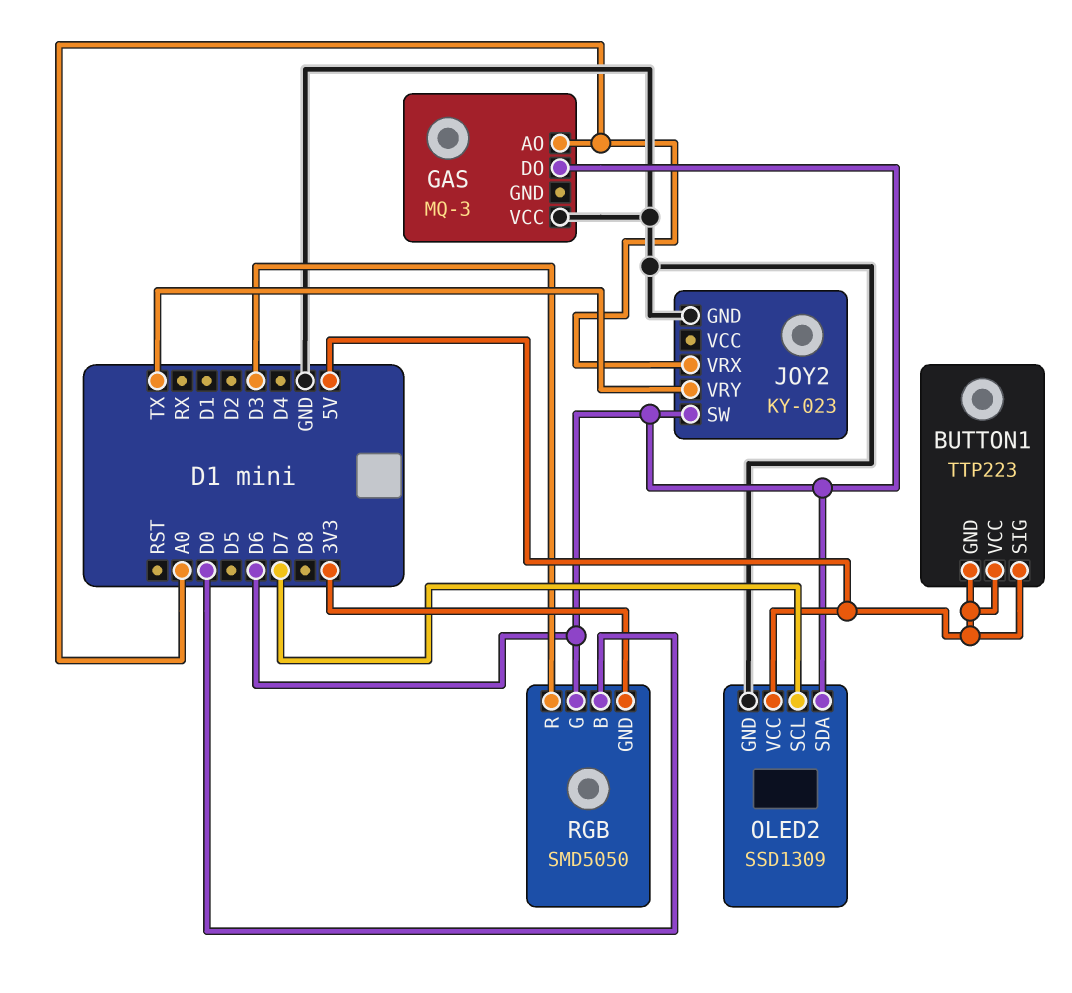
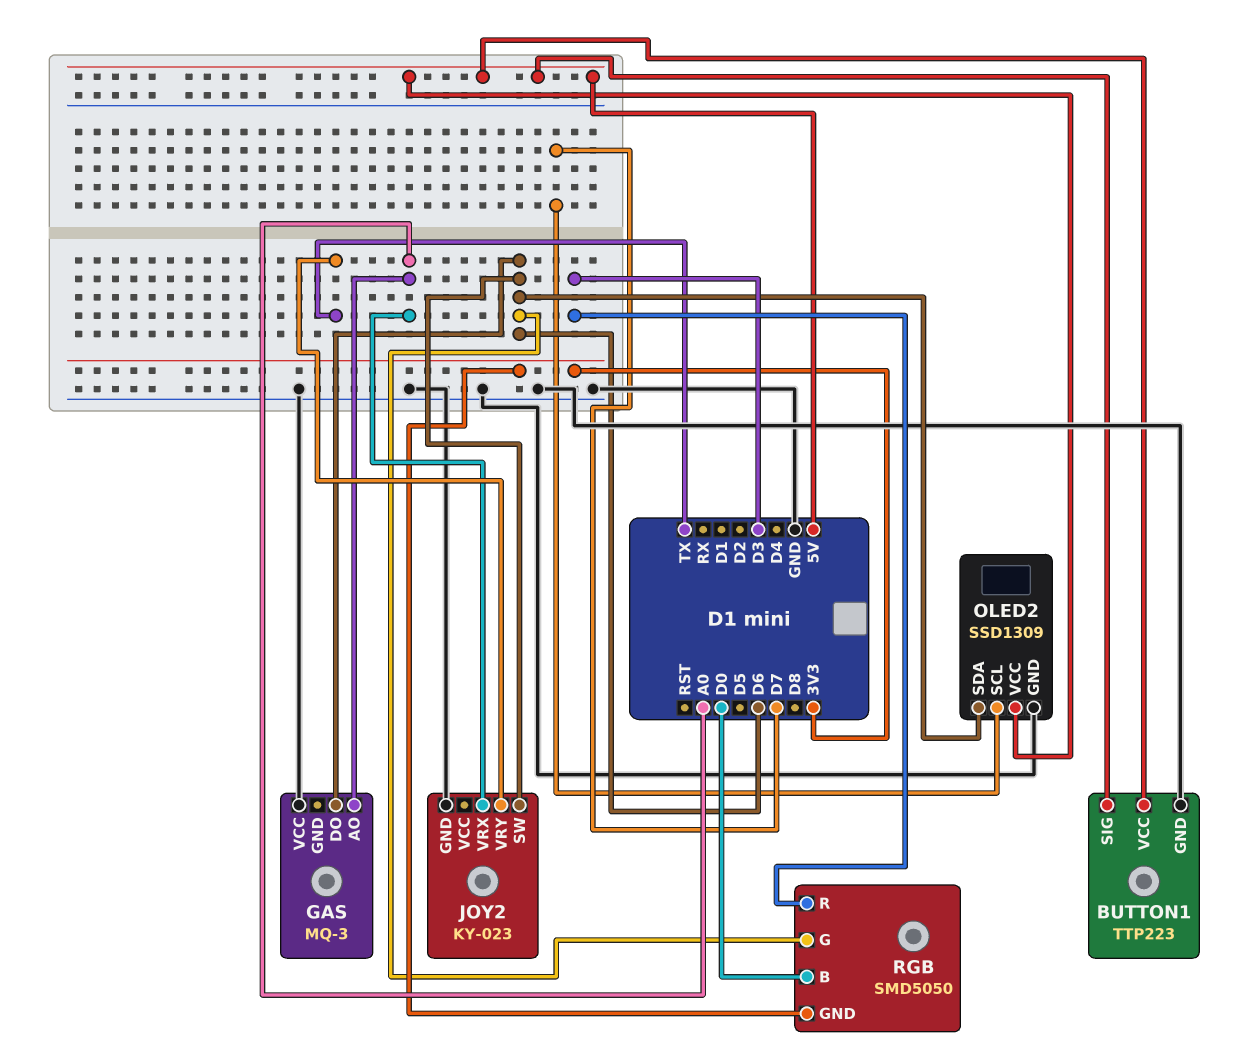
BUTTON1 pin GND: 5V -> GND

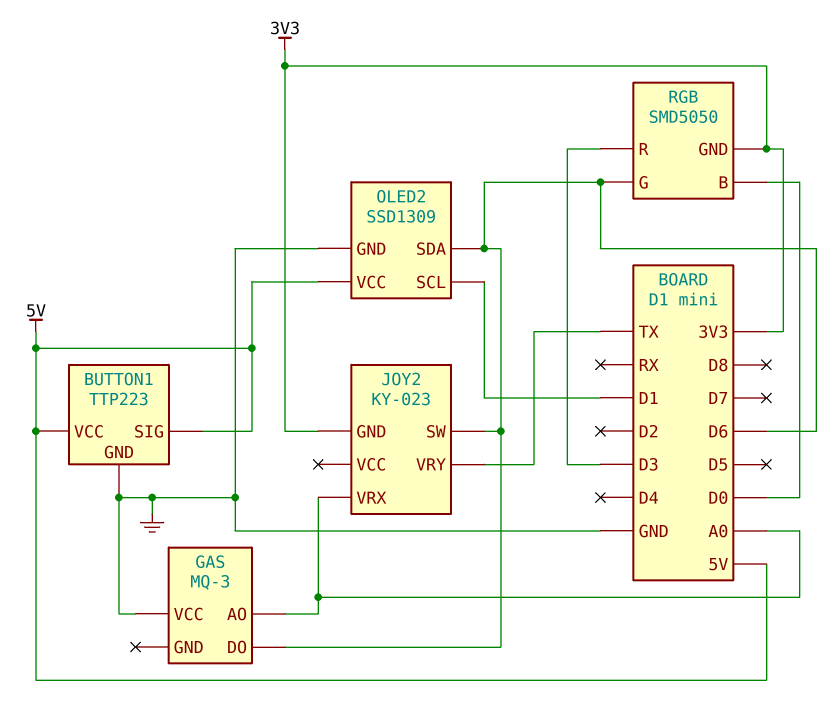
JOY2 pin GND: GND -> 3V3
OLED2 pin SCL: D7 -> D1

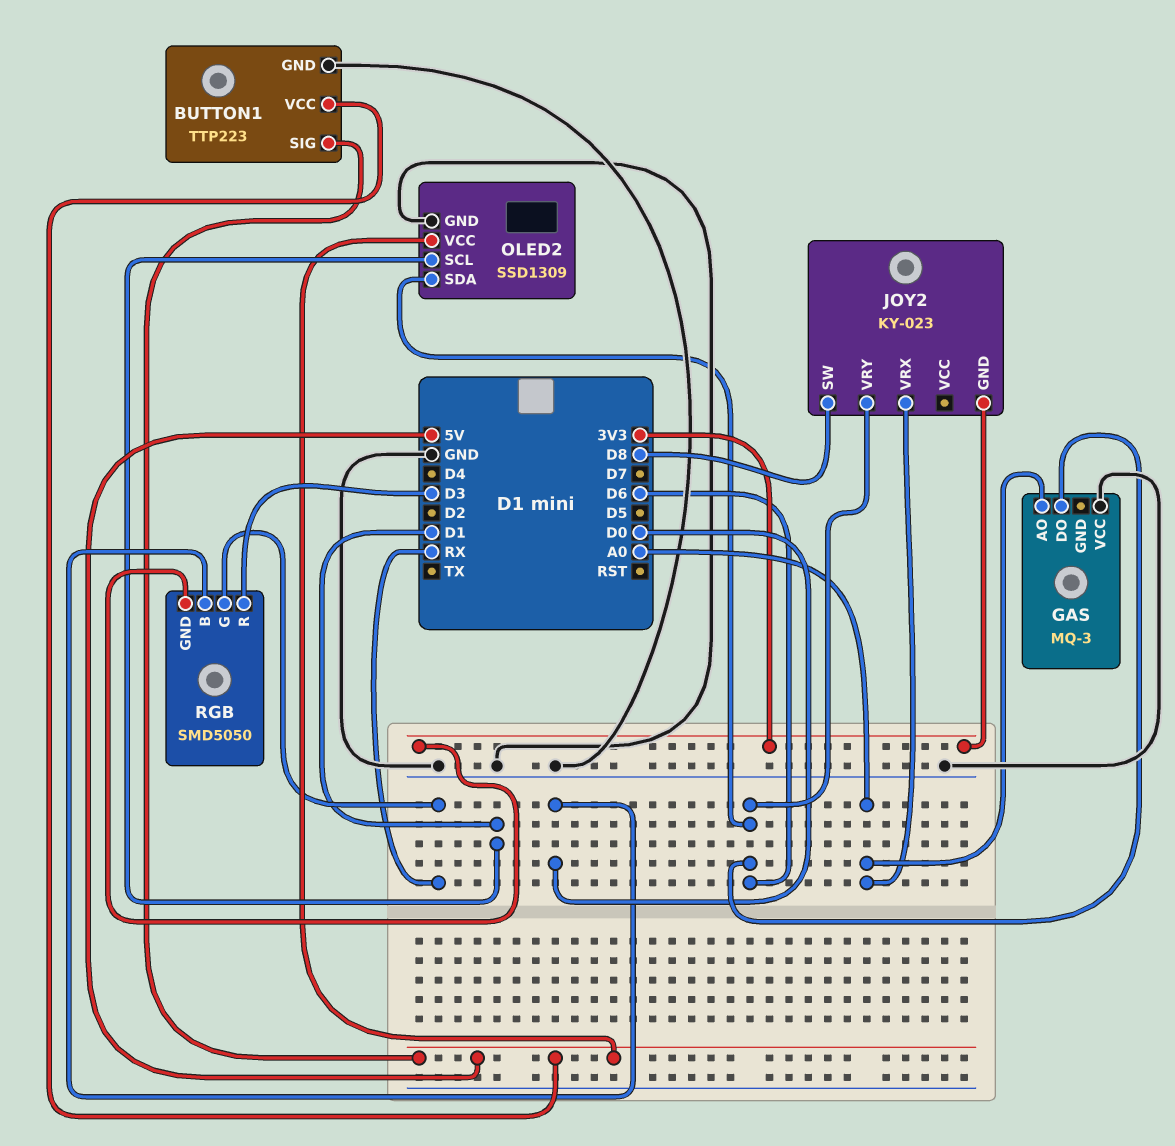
JOY2 pin SW: D6 -> D8
JOY2 pin VRY: TX -> D6
RGB pin G: D6 -> RX

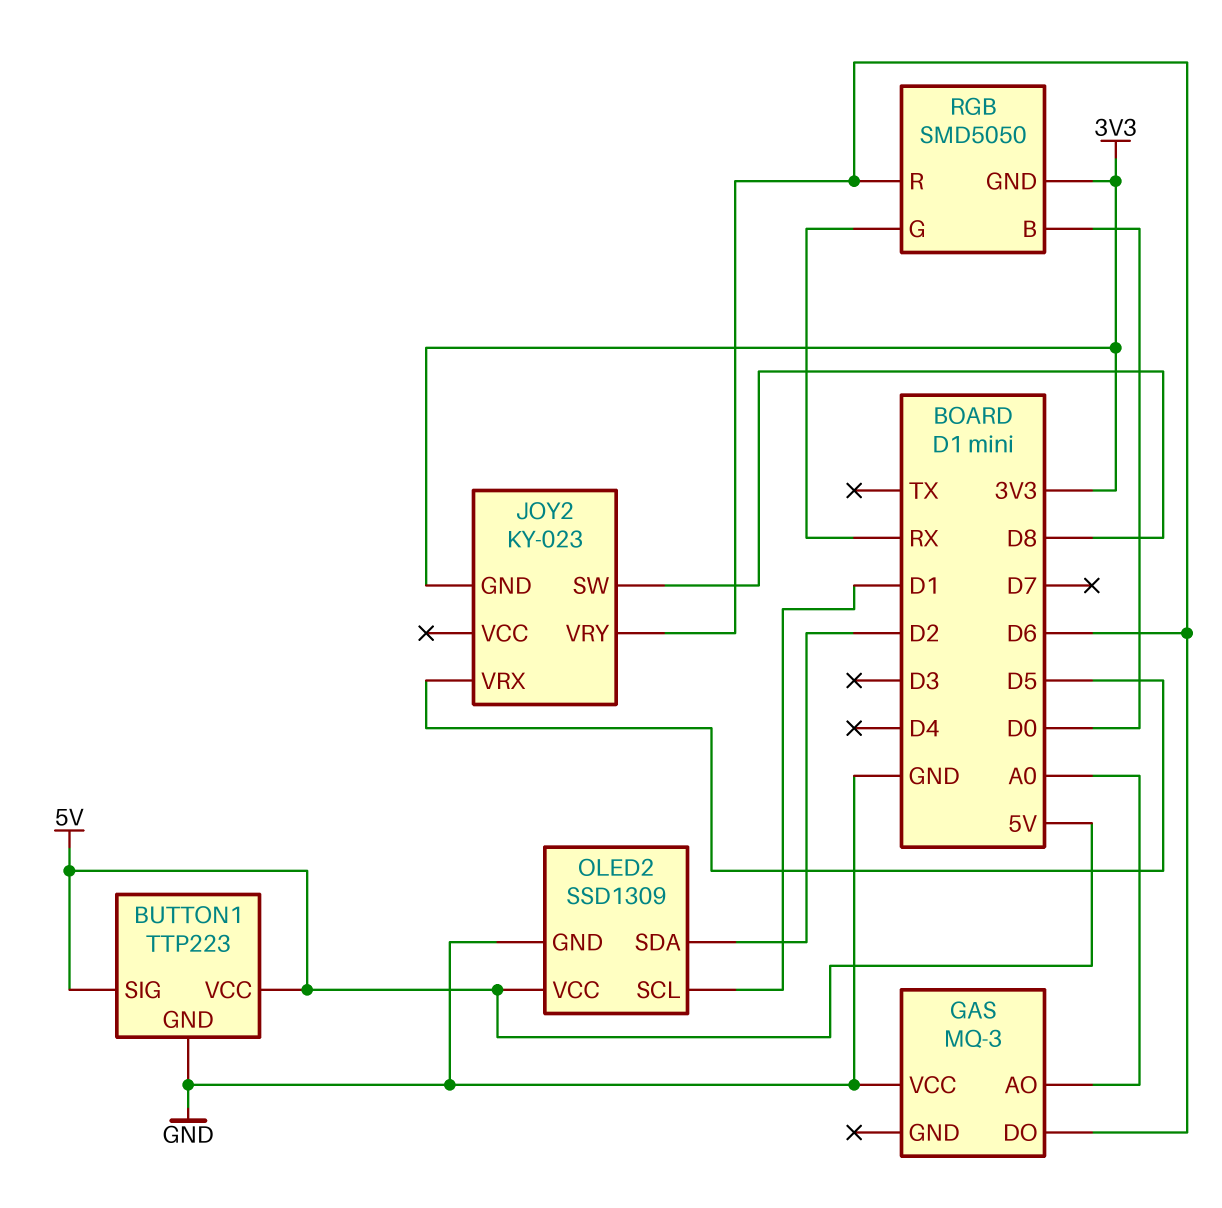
JOY2 pin VRX: A0 -> D5
OLED2 pin SDA: D6 -> D2
RGB pin R: D3 -> D6

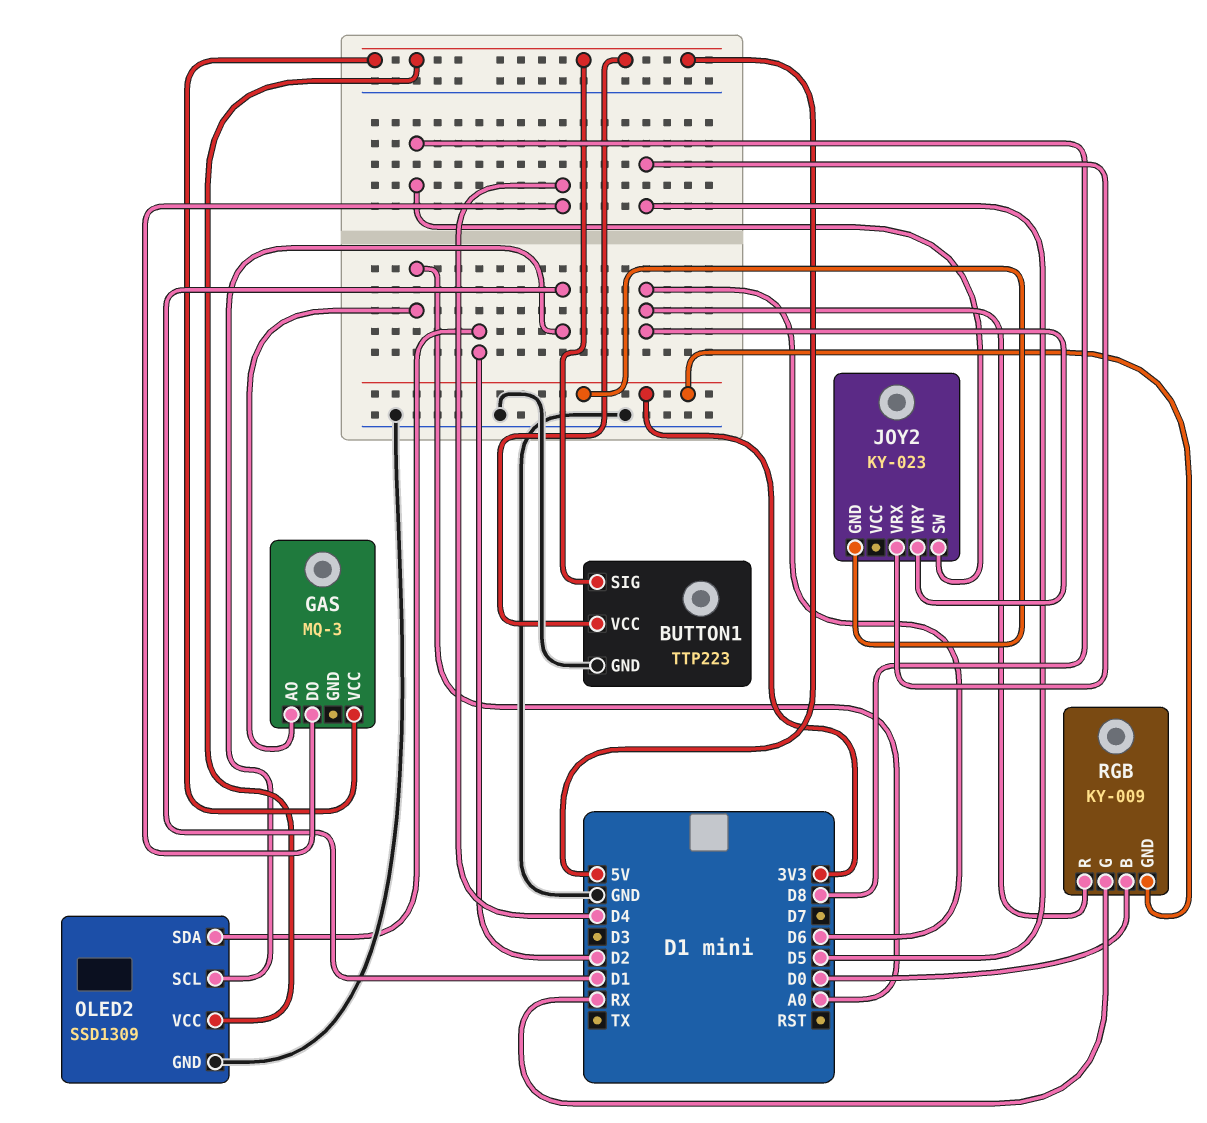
GAS pin DO: D6 -> D4
GAS pin VCC: GND -> 5V
RGB: SMD5050 -> KY-009

